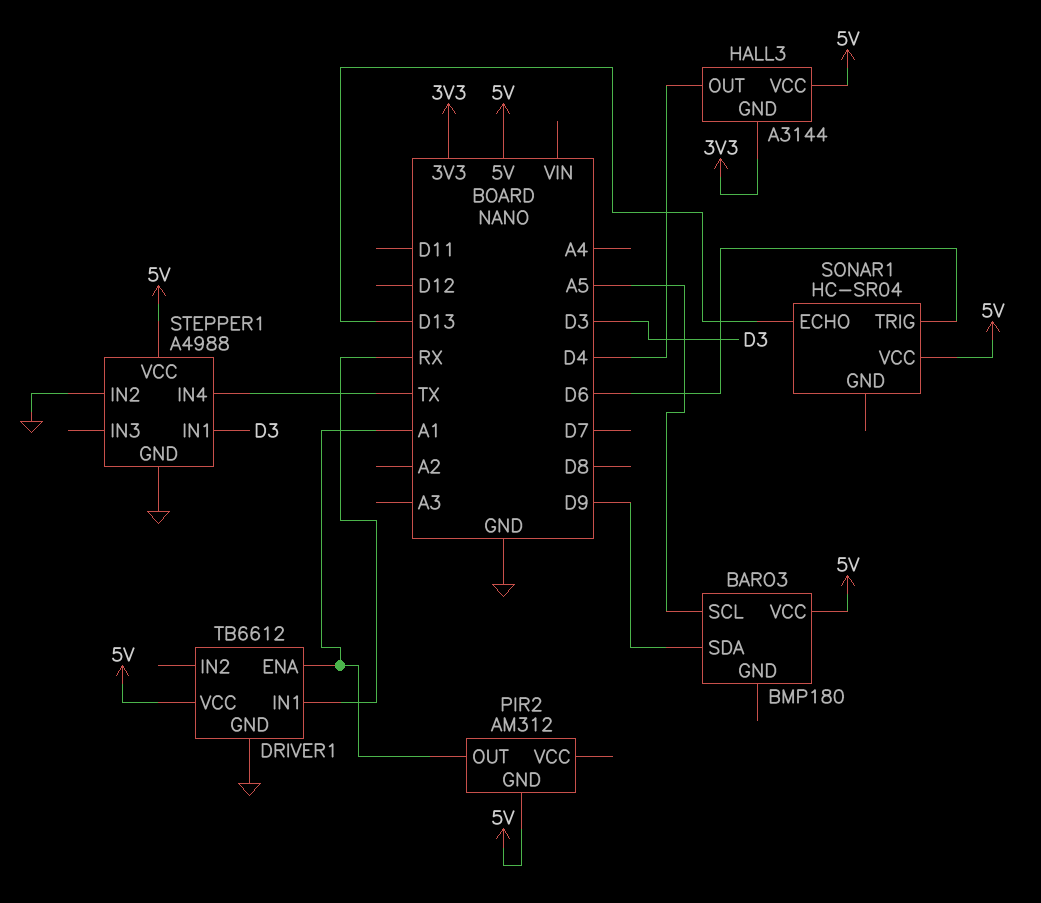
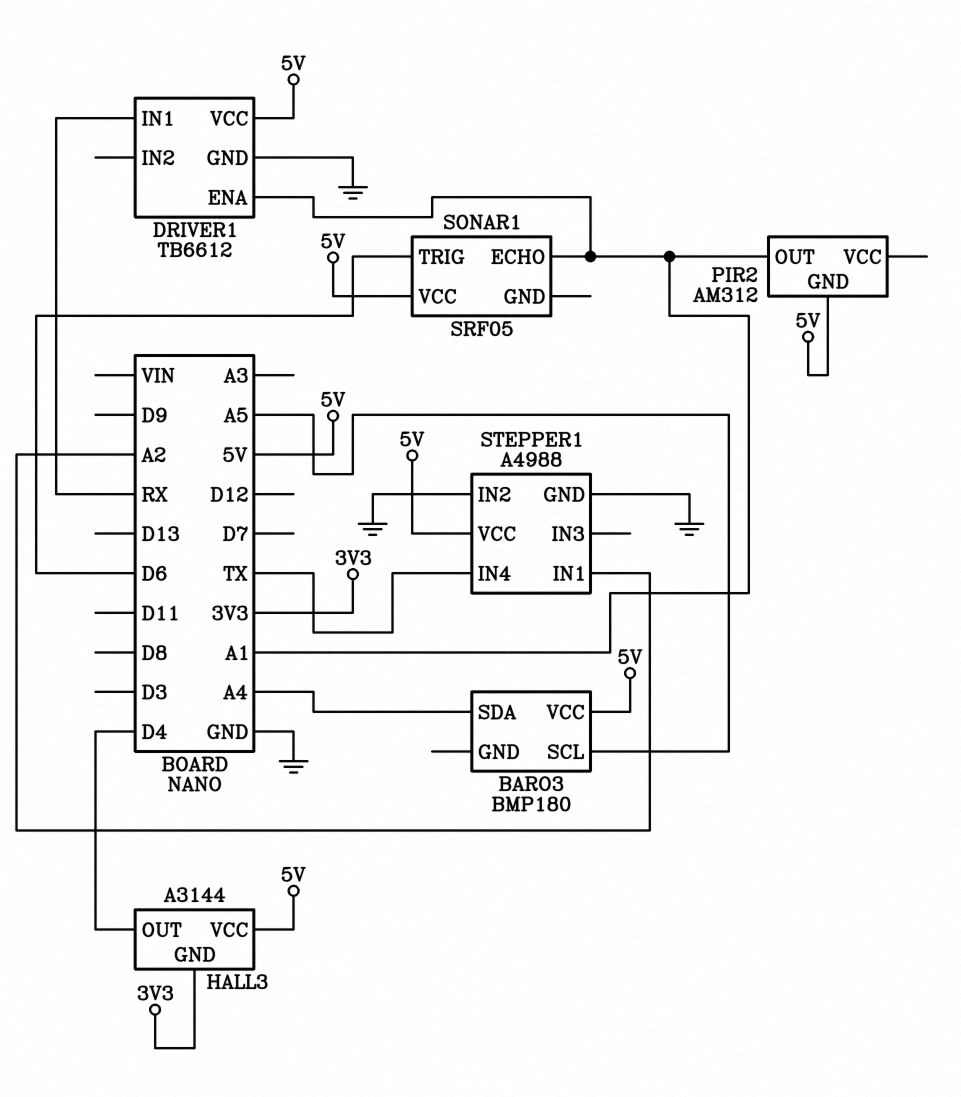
BARO3 pin SDA: D9 -> A4
SONAR1: HC-SR04 -> SRF05
SONAR1 pin ECHO: D13 -> A1
STEPPER1 pin IN1: D3 -> A2

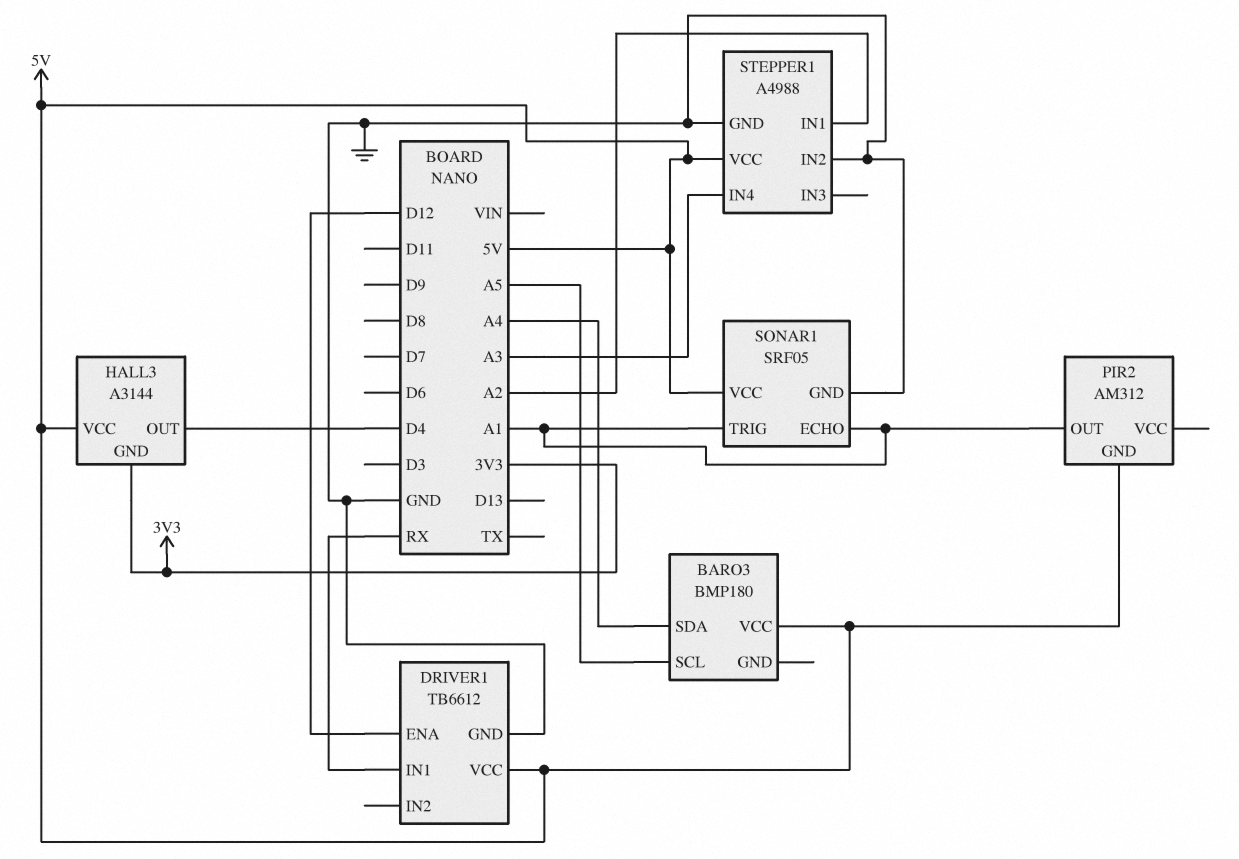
DRIVER1 pin ENA: A1 -> D12
SONAR1 pin GND: none -> GND
SONAR1 pin TRIG: D6 -> A1
STEPPER1 pin IN4: TX -> A3

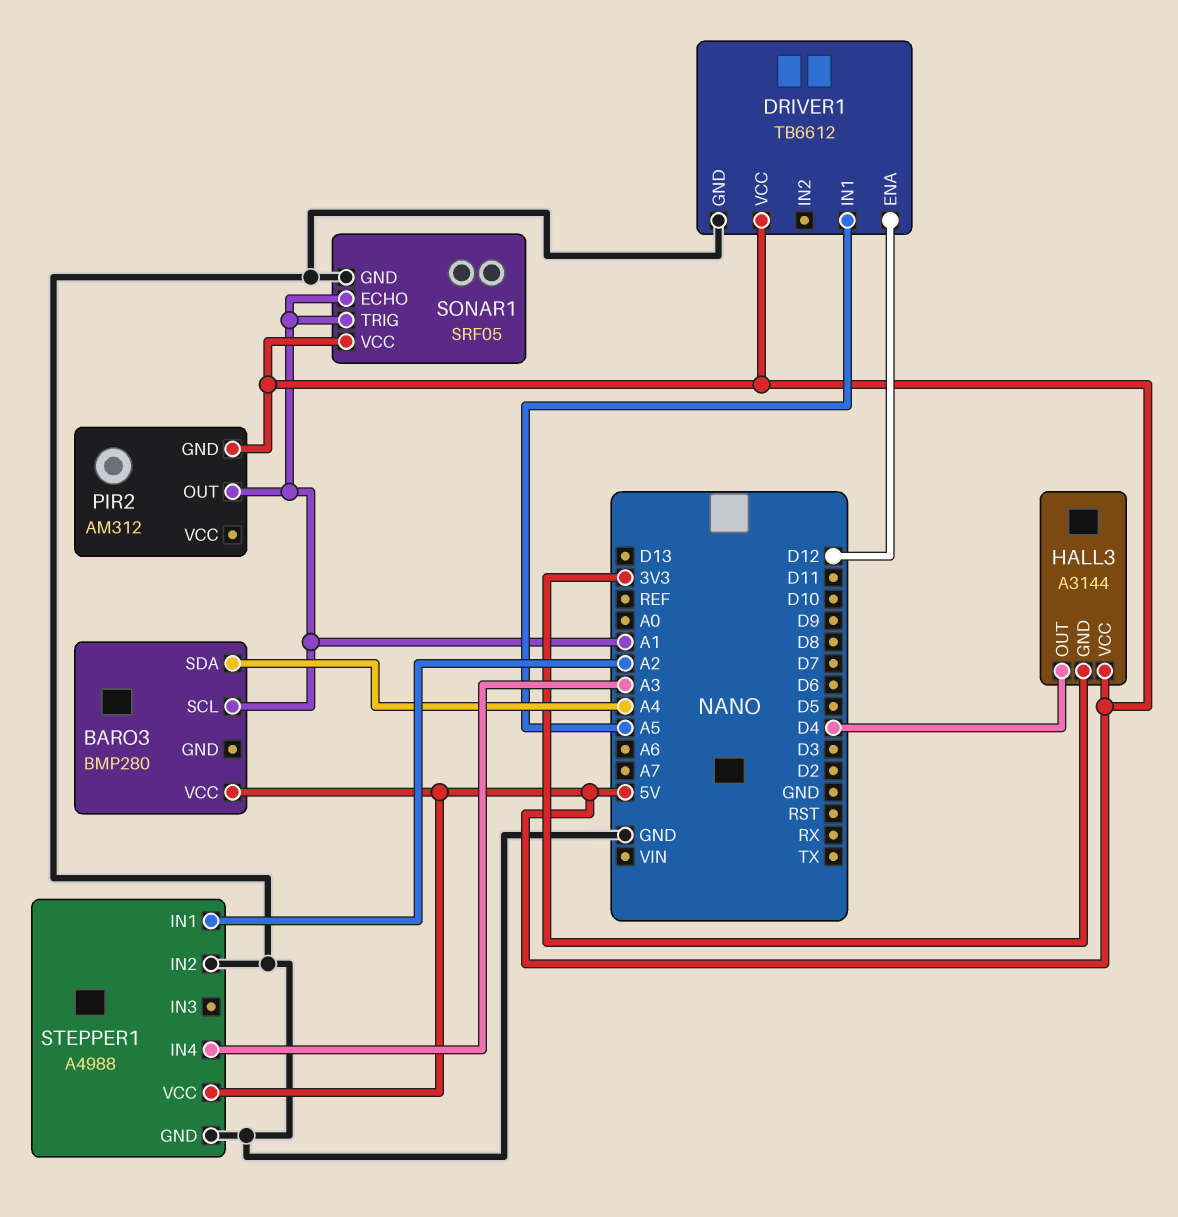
BARO3: BMP180 -> BMP280
BARO3 pin SCL: A5 -> A1
DRIVER1 pin IN1: RX -> A5

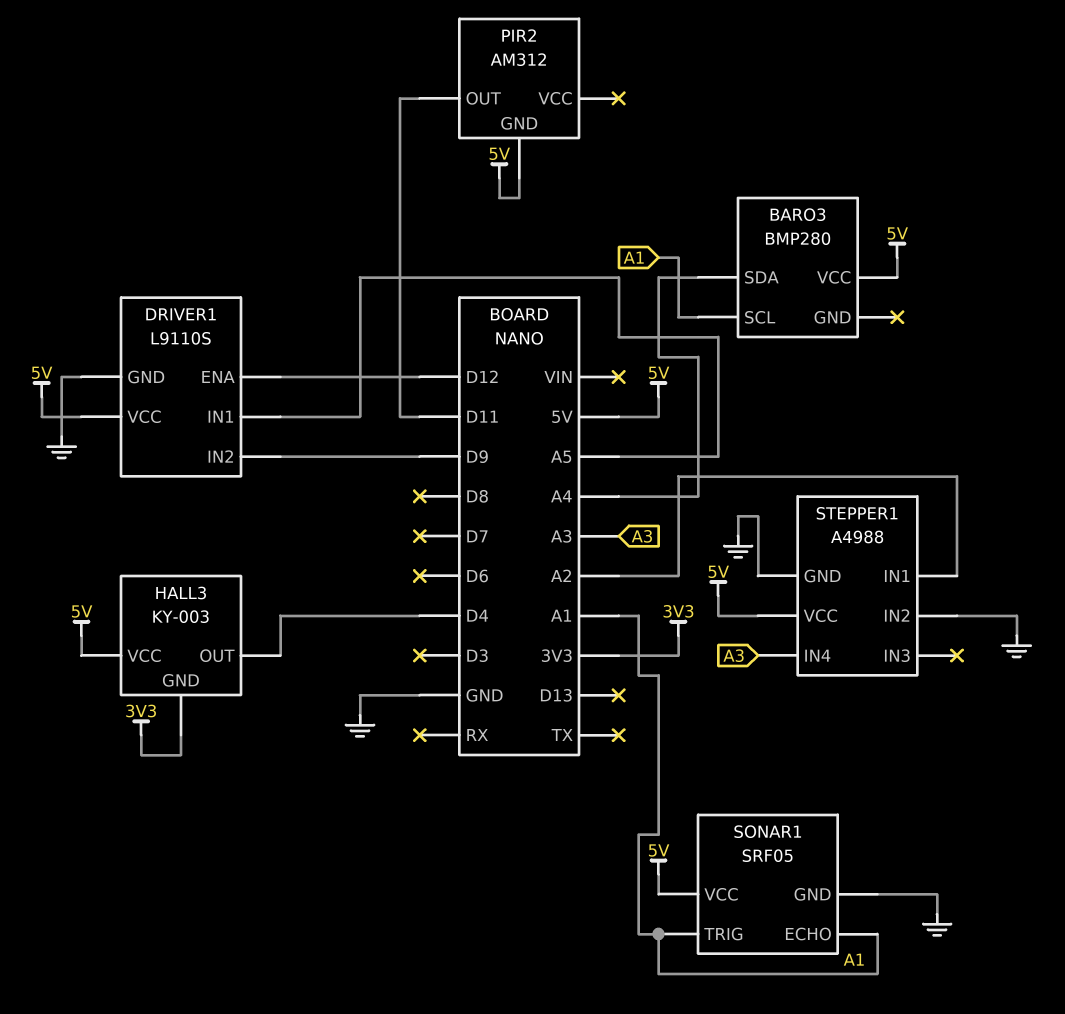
DRIVER1: TB6612 -> L9110S
DRIVER1 pin IN2: none -> D9
HALL3: A3144 -> KY-003
PIR2 pin OUT: A1 -> D11

